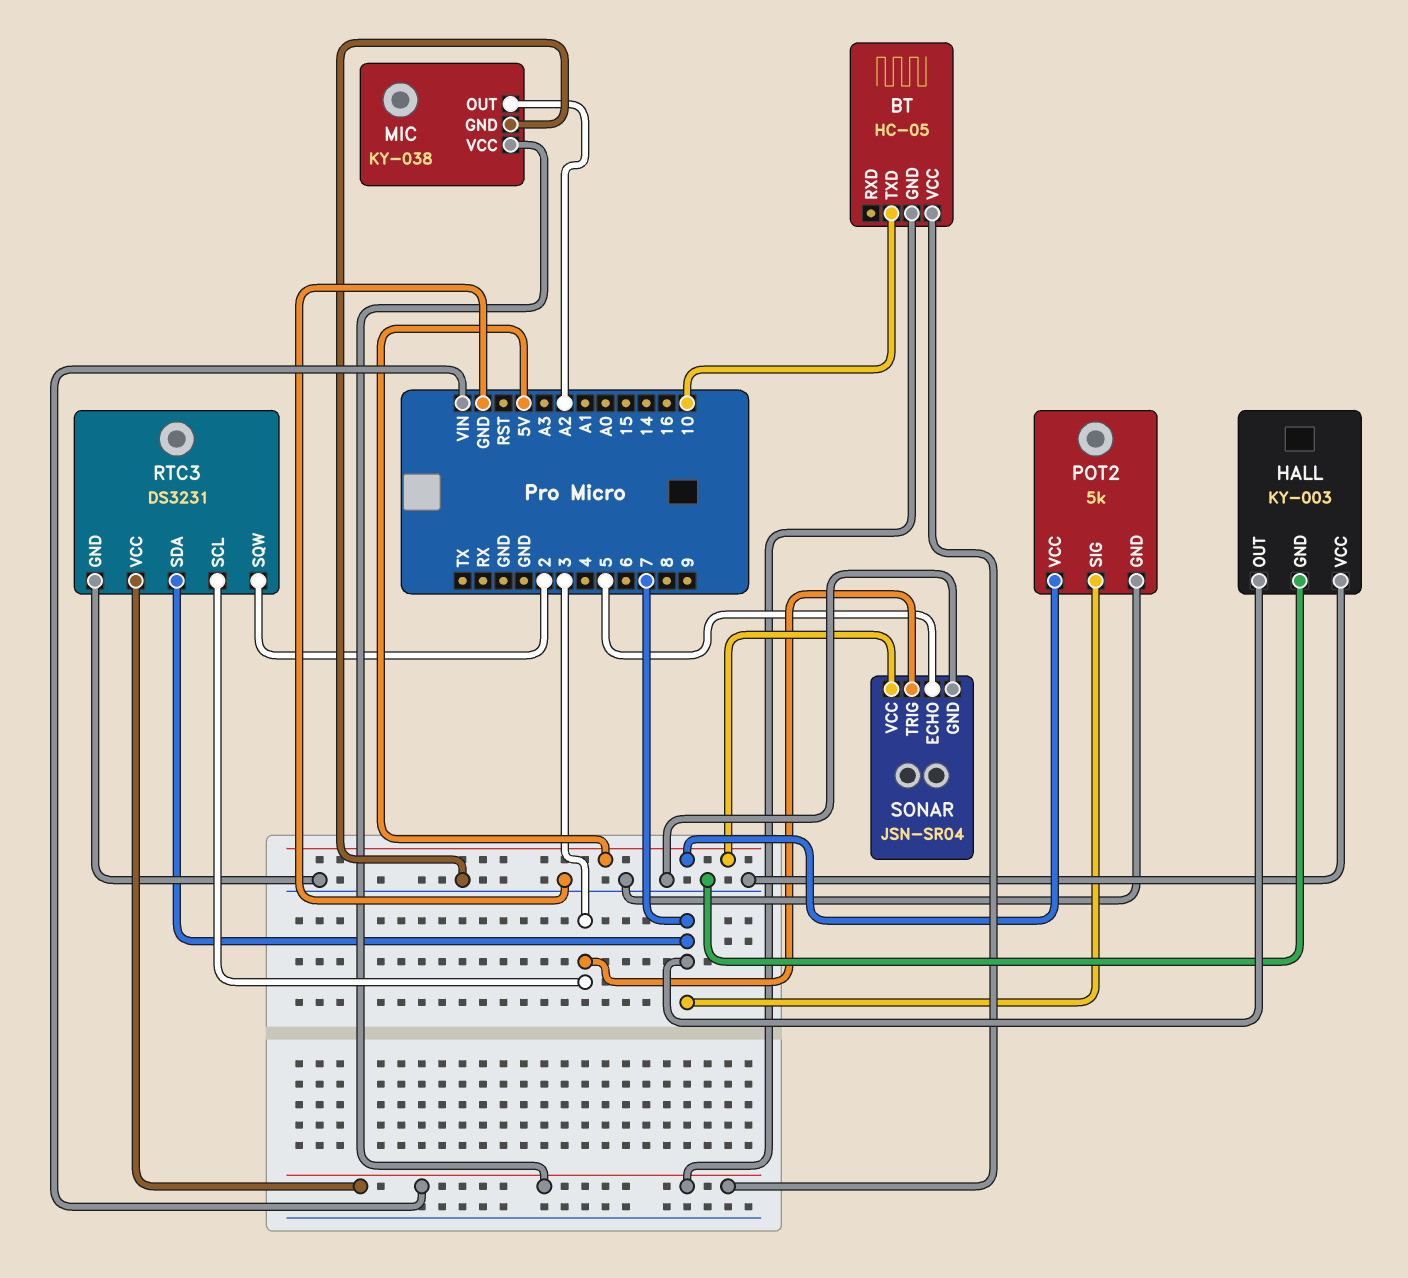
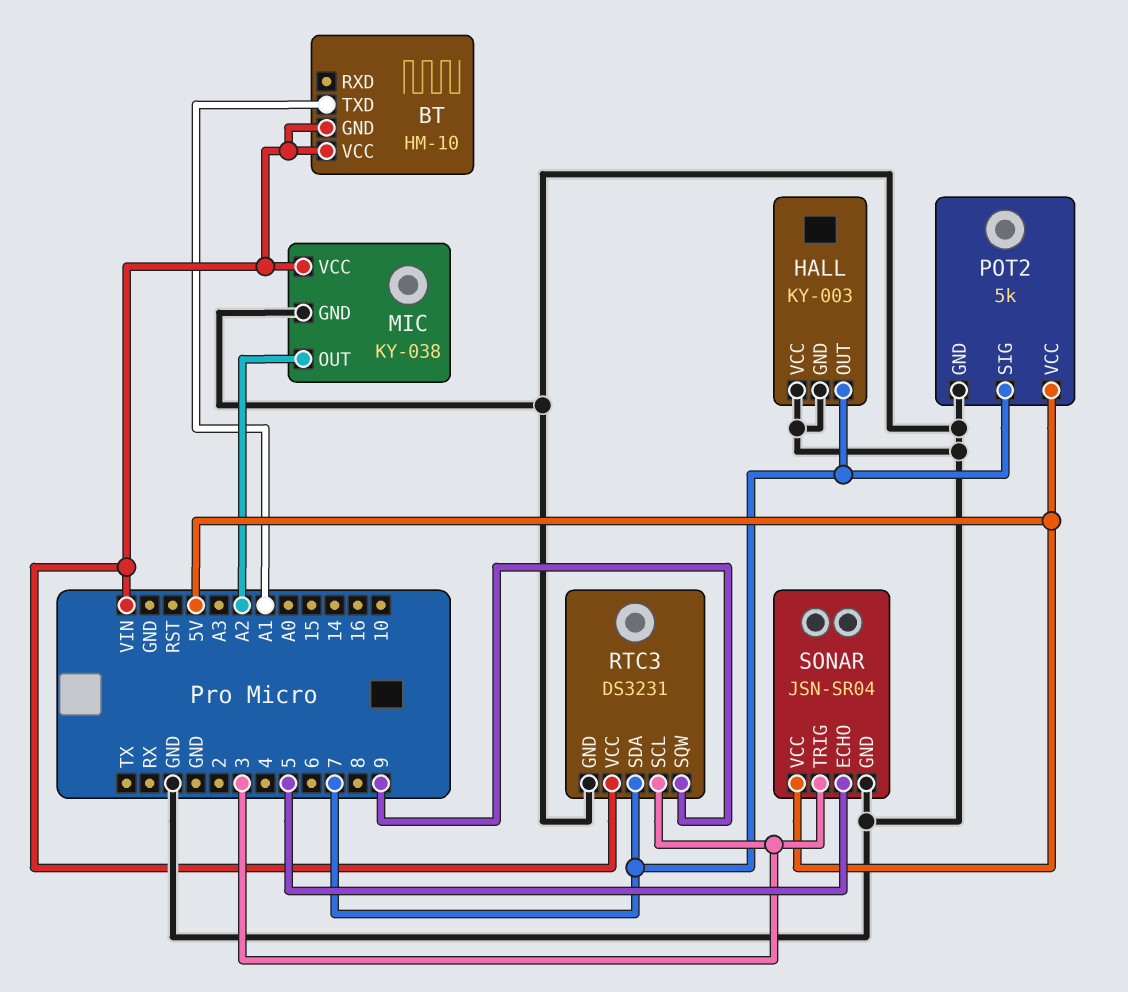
BT: HC-05 -> HM-10
BT pin TXD: 10 -> A1
RTC3 pin SQW: 2 -> 9

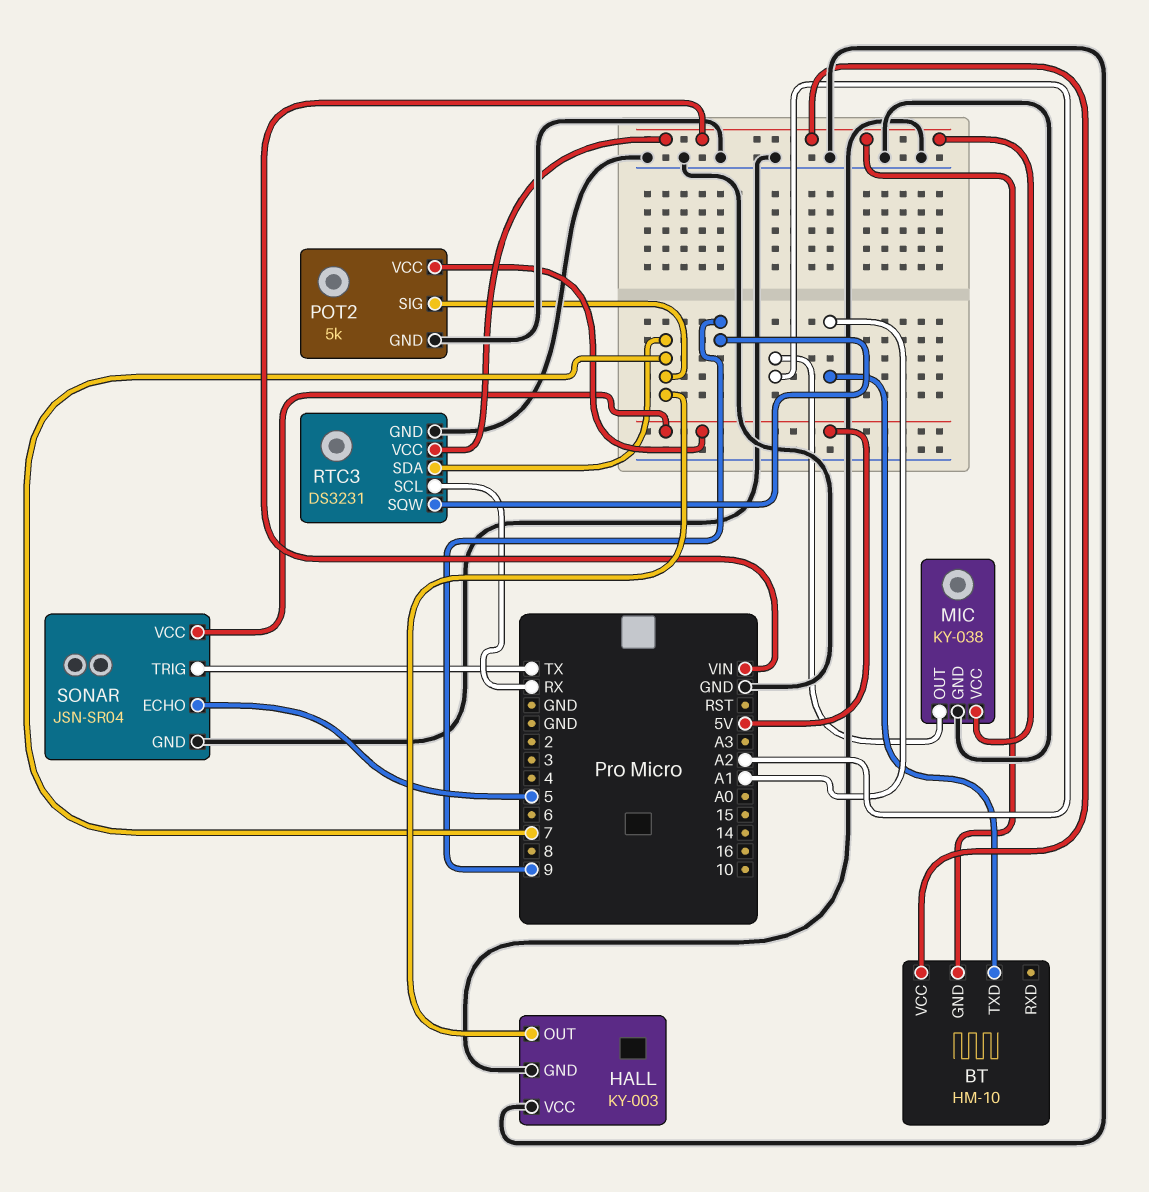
RTC3 pin SCL: 3 -> RX
SONAR pin TRIG: 3 -> TX

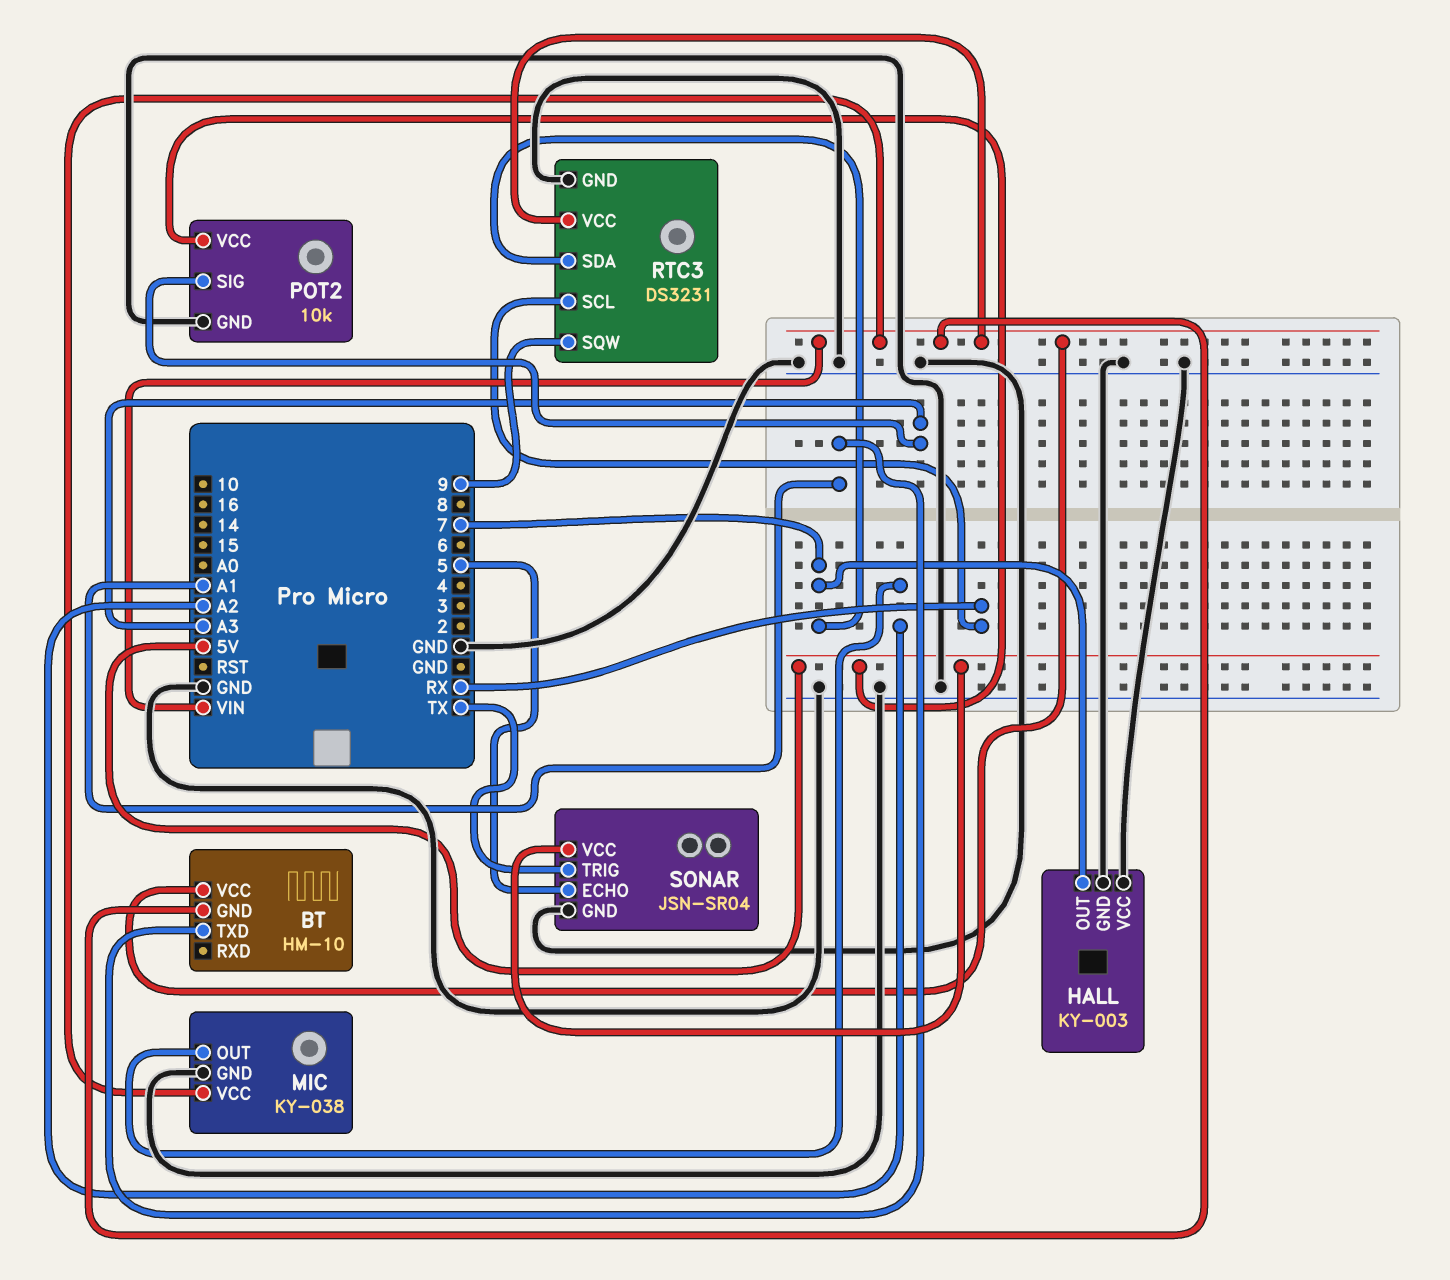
POT2: 5k -> 10k
POT2 pin SIG: 7 -> A3

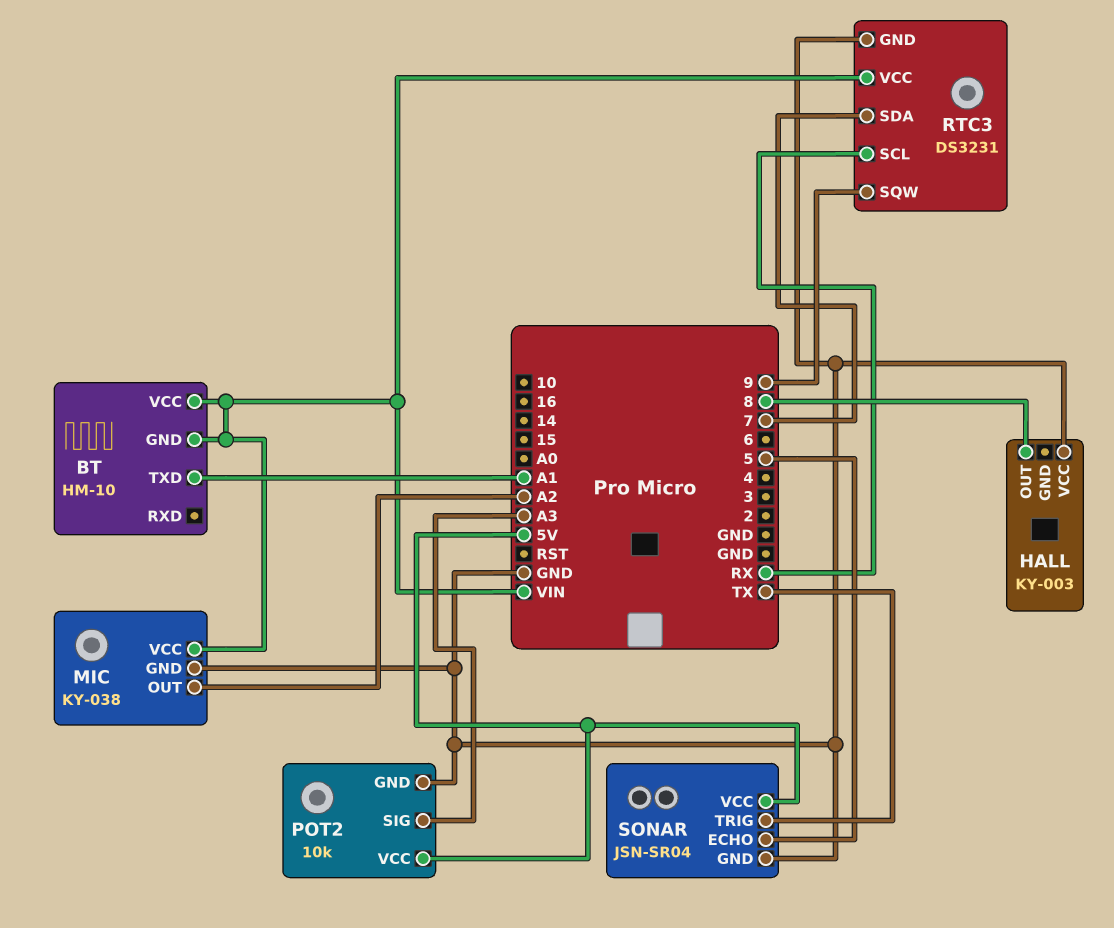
HALL pin GND: GND -> none
HALL pin OUT: 7 -> 8

